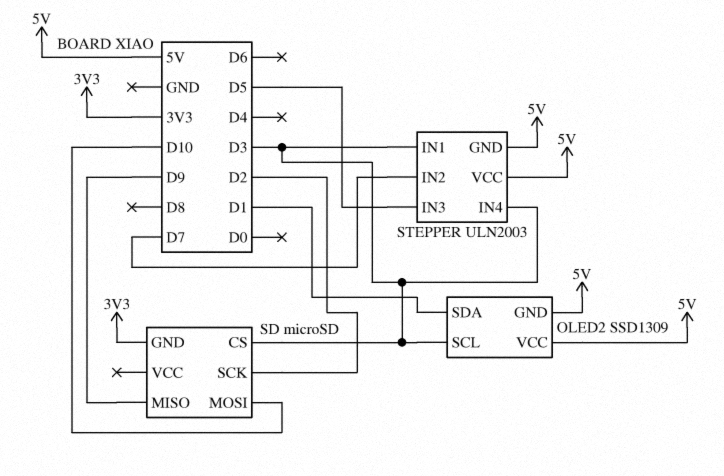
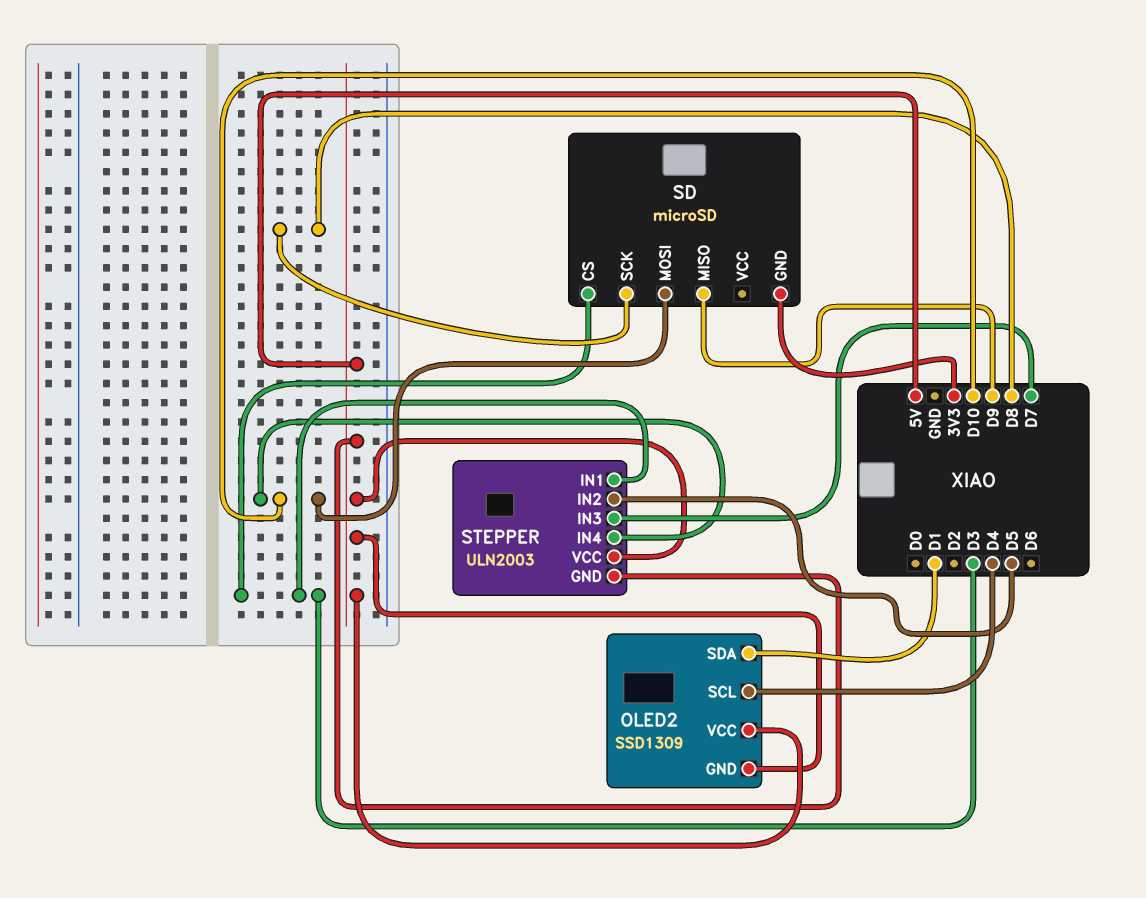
OLED2 pin SCL: D3 -> D4
SD pin SCK: D2 -> D8
STEPPER pin IN2: D7 -> D5
STEPPER pin IN3: D5 -> D7
STEPPER pin IN4: D3 -> D10

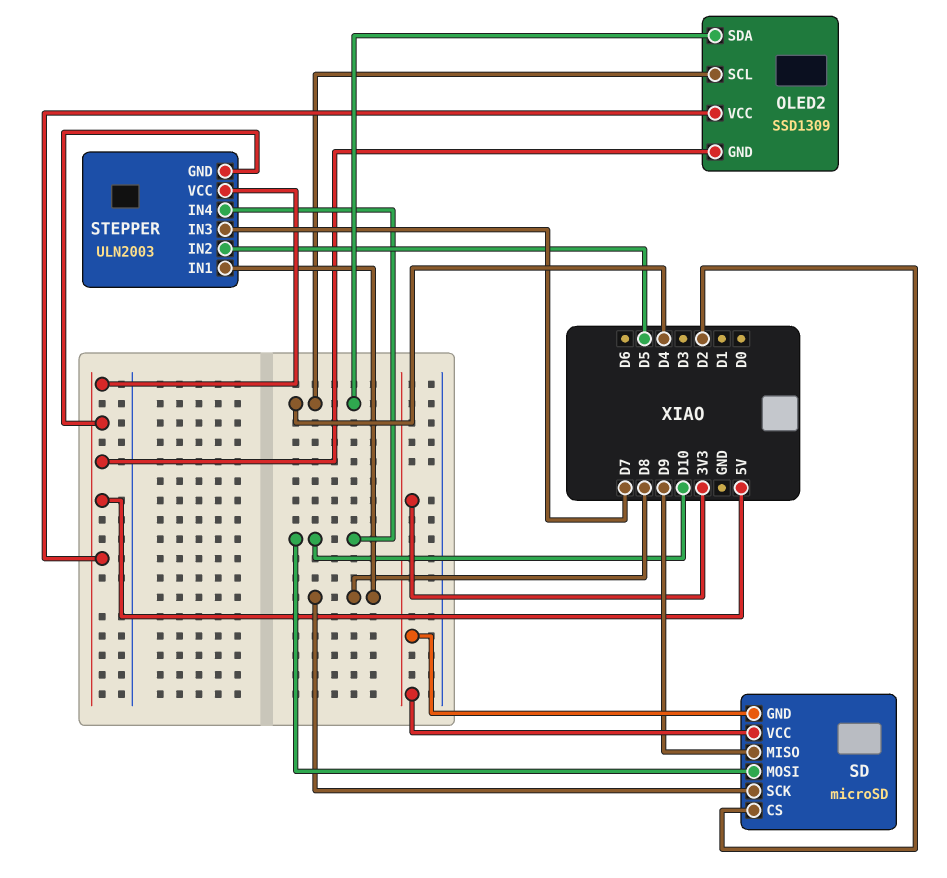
OLED2 pin SDA: D1 -> D4
SD pin CS: D3 -> D2
SD pin VCC: none -> 3V3
STEPPER pin IN1: D3 -> D8

